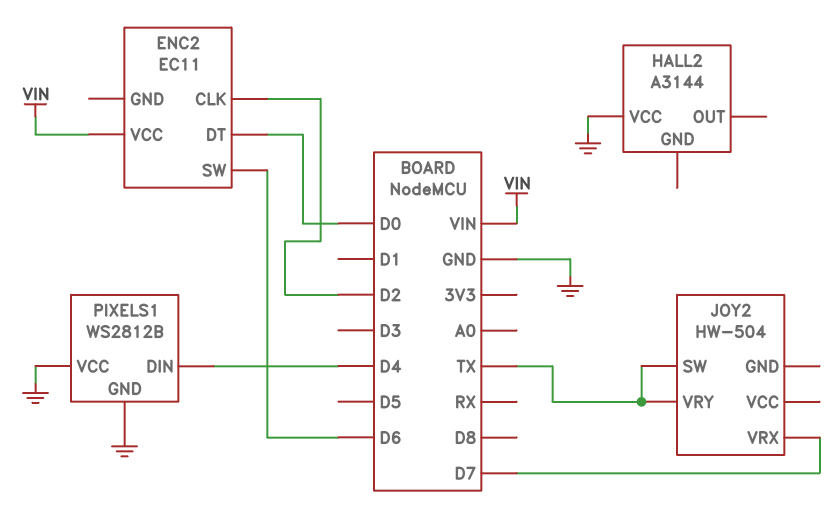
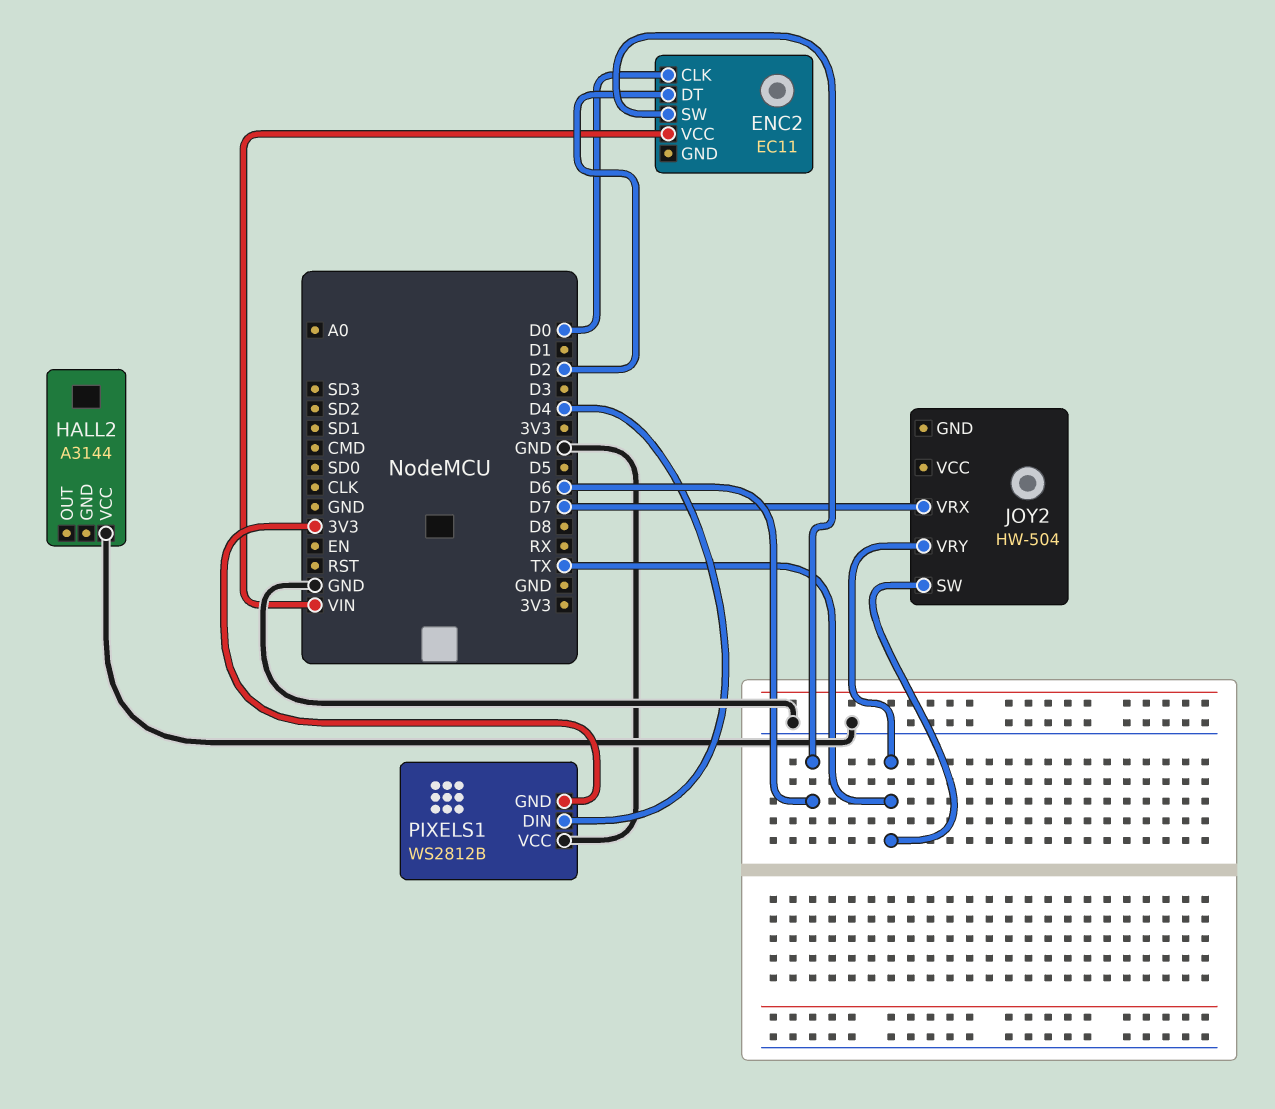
ENC2 pin CLK: D2 -> D0
ENC2 pin DT: D0 -> D2
PIXELS1 pin GND: GND -> 3V3

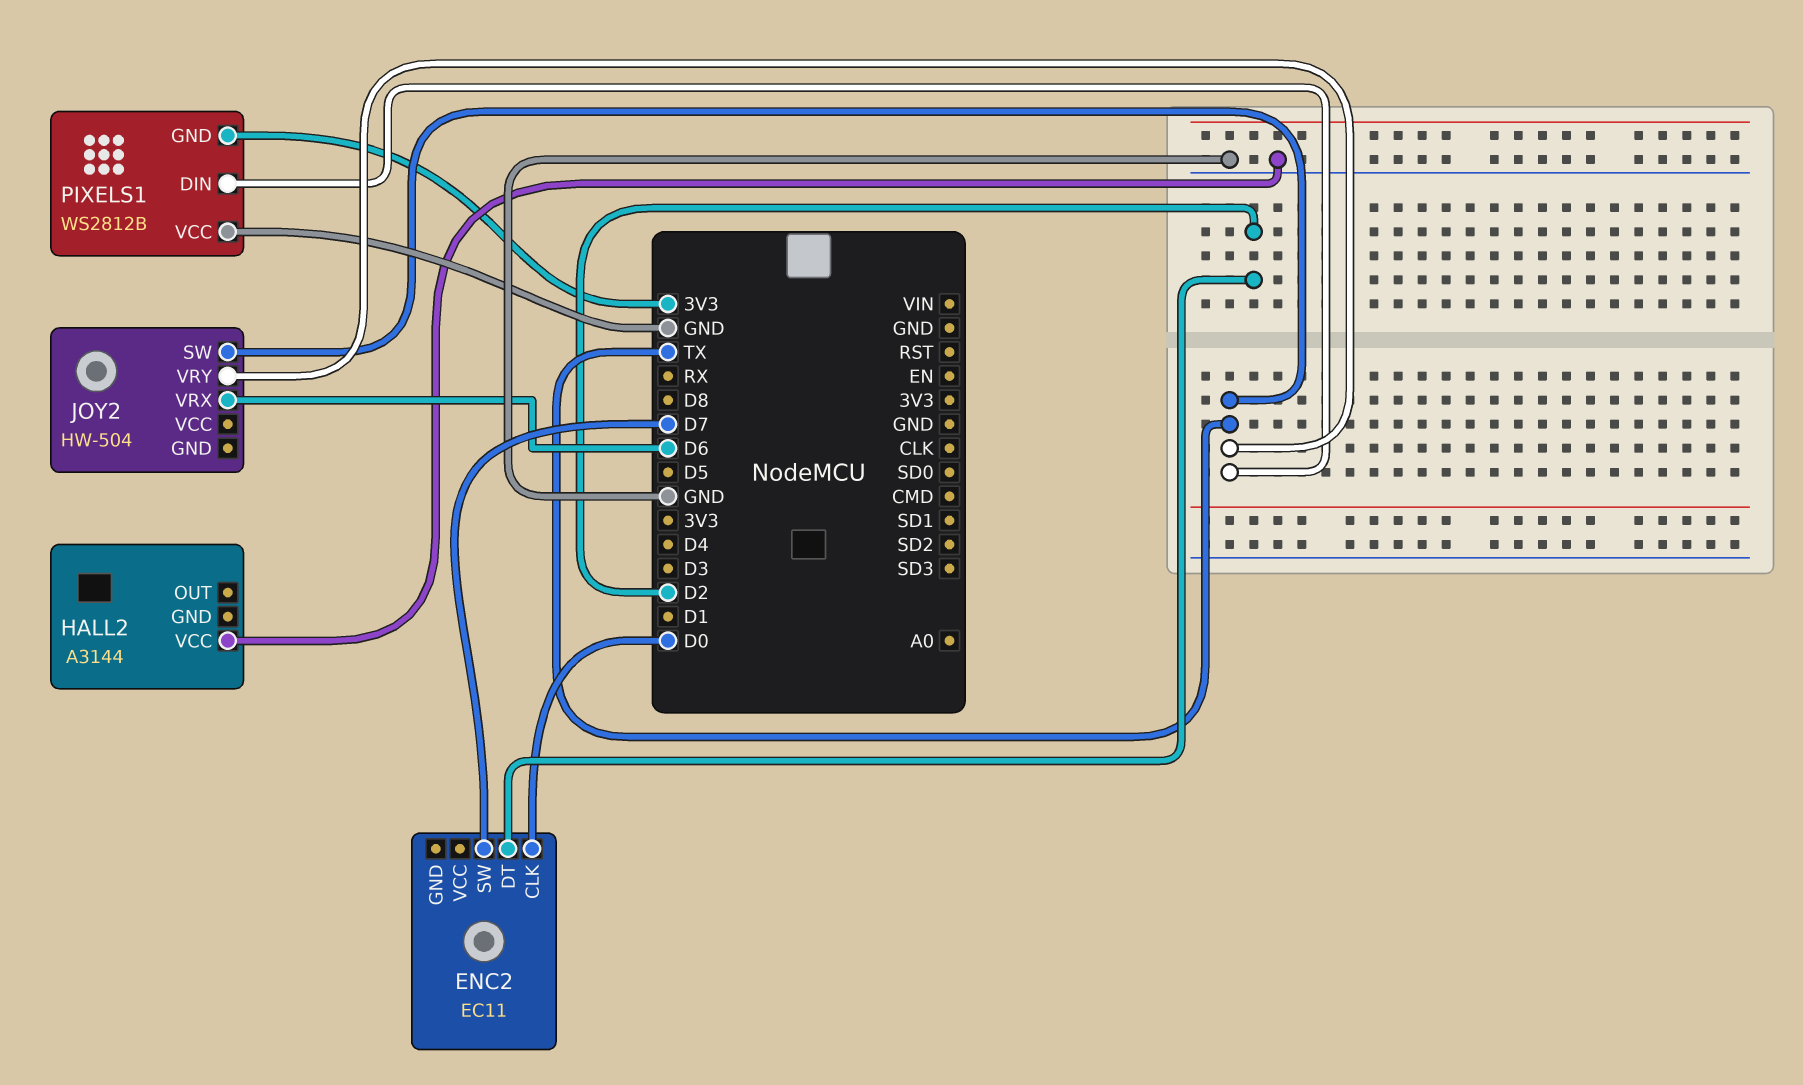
ENC2 pin SW: D6 -> D7
ENC2 pin VCC: VIN -> none
JOY2 pin VRX: D7 -> D6
PIXELS1 pin DIN: D4 -> TX

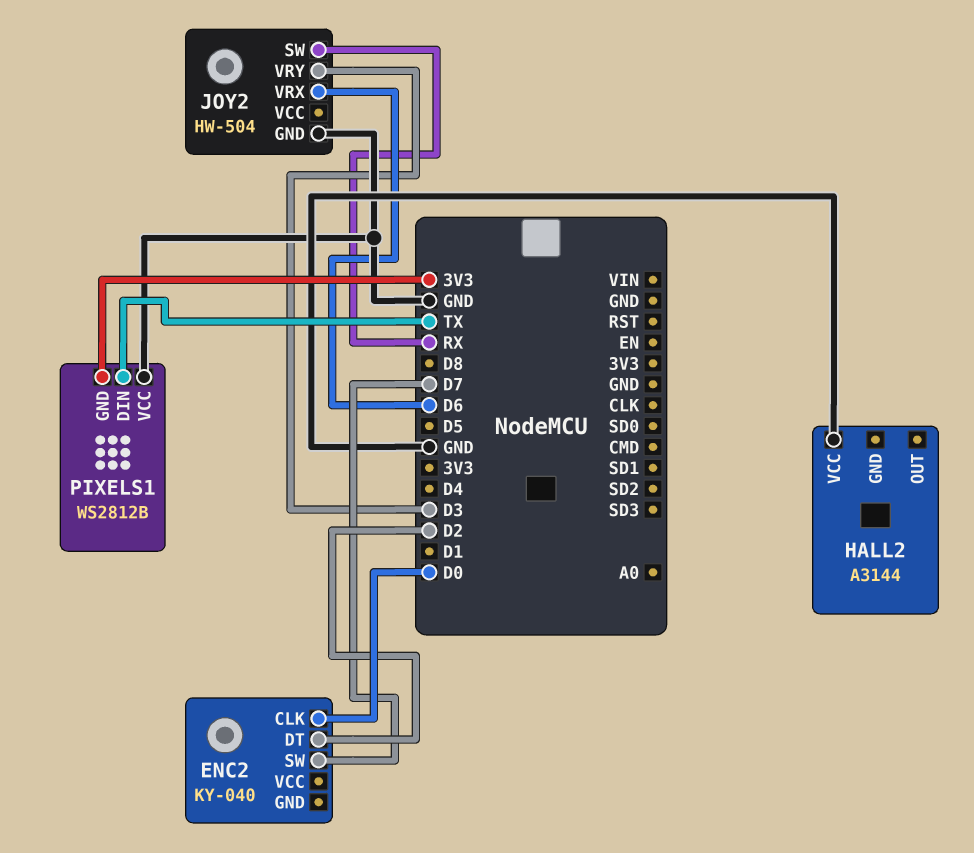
ENC2: EC11 -> KY-040
JOY2 pin GND: none -> GND
JOY2 pin SW: TX -> RX
JOY2 pin VRY: TX -> D3

